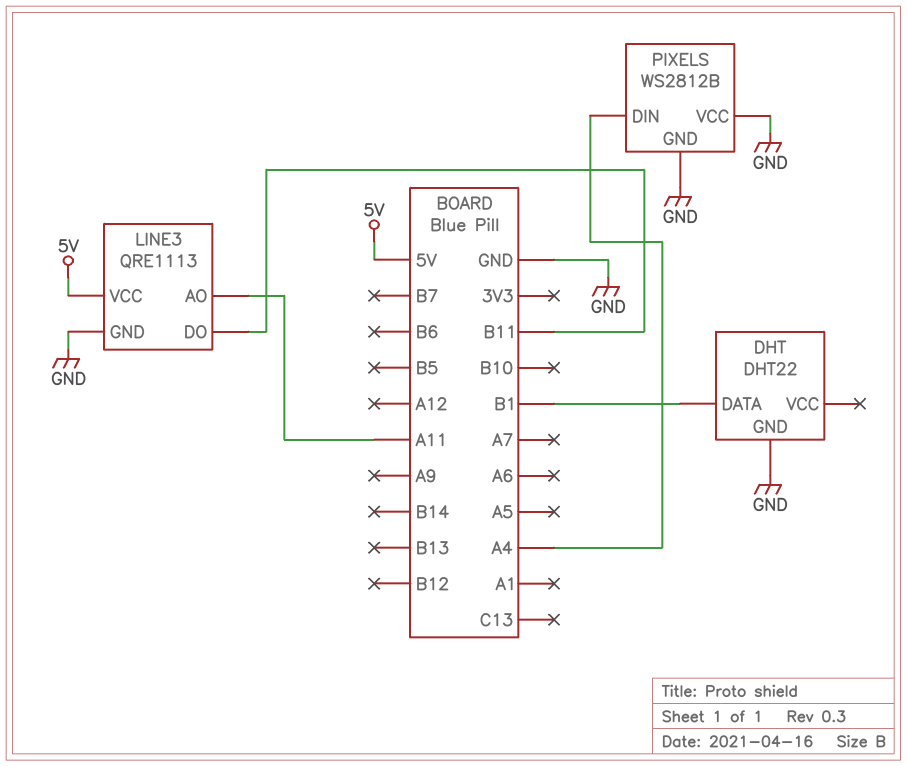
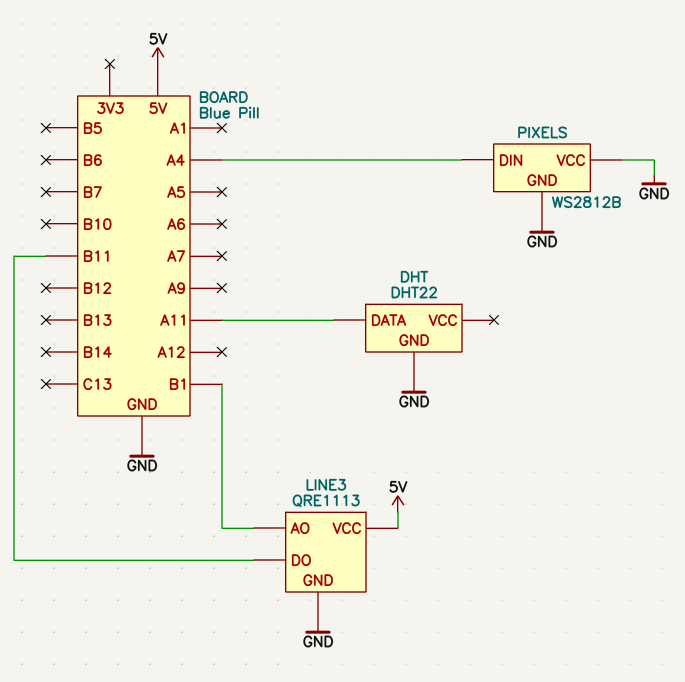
DHT pin DATA: B1 -> A11
LINE3 pin AO: A11 -> B1

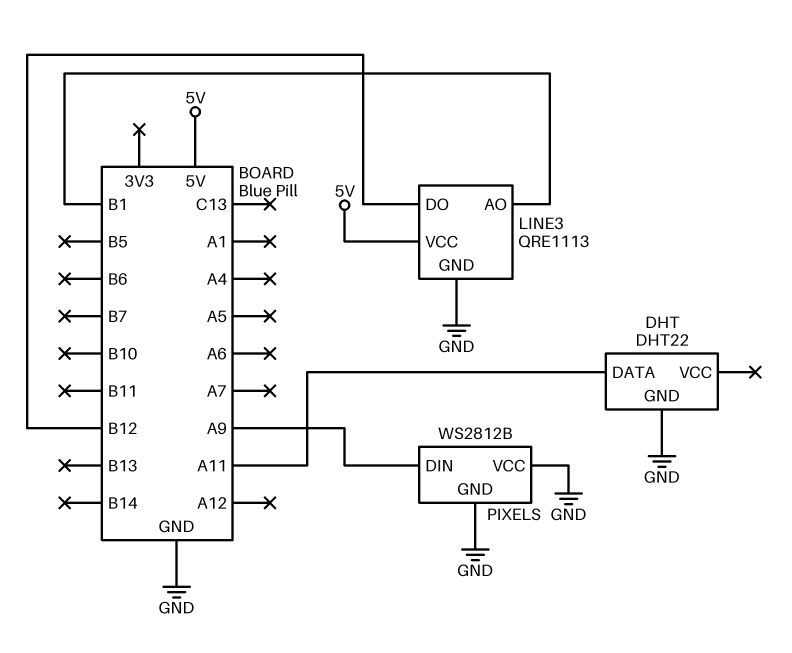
LINE3 pin DO: B11 -> B12
PIXELS pin DIN: A4 -> A9

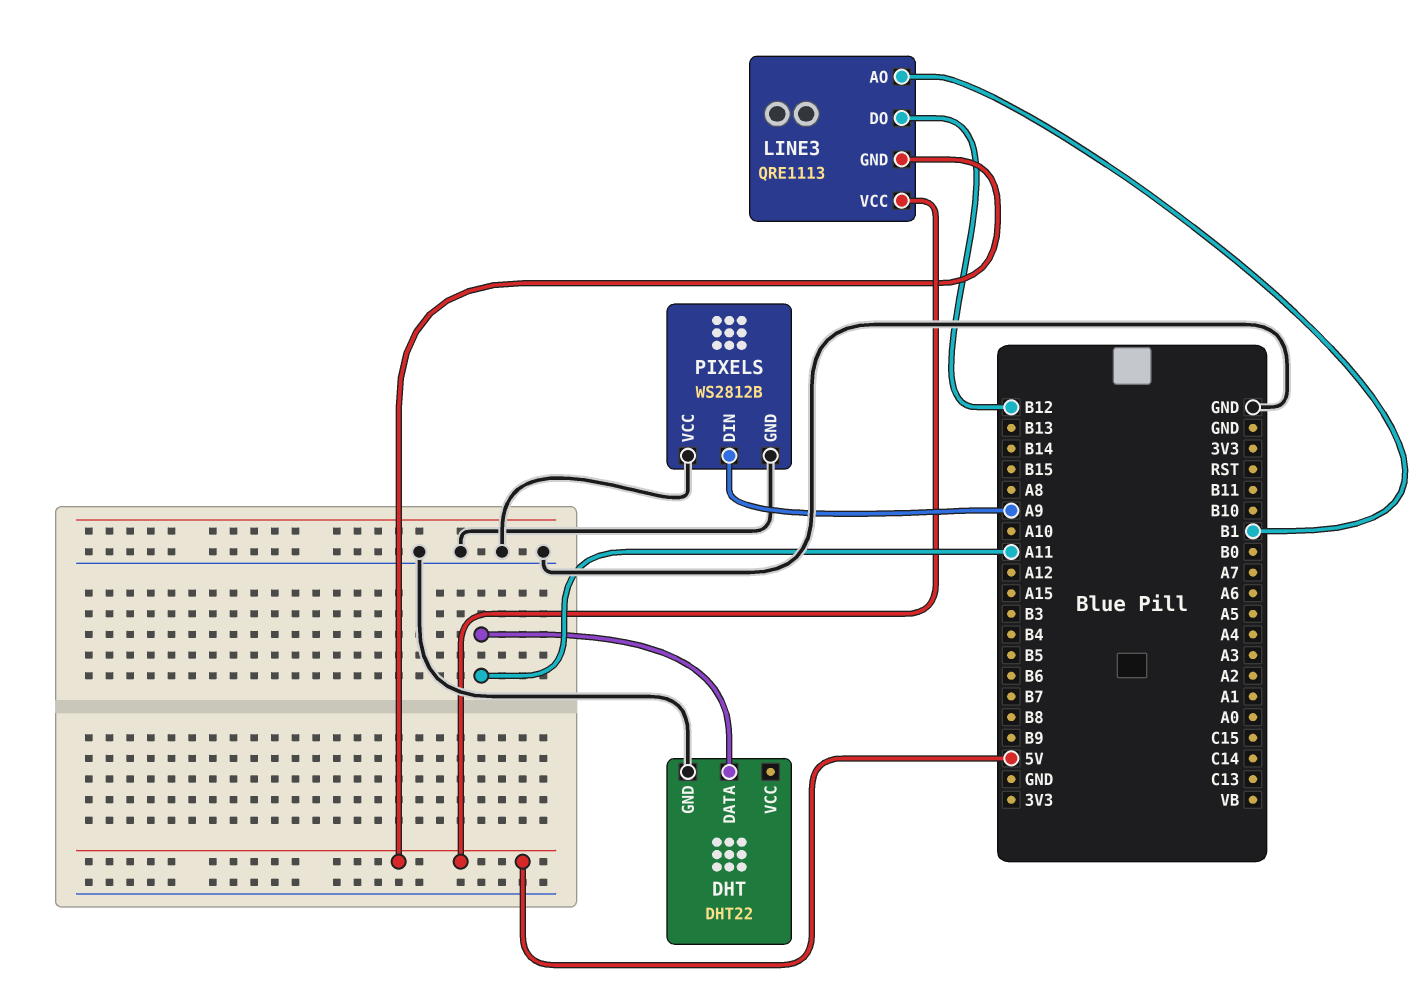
LINE3 pin GND: GND -> 5V

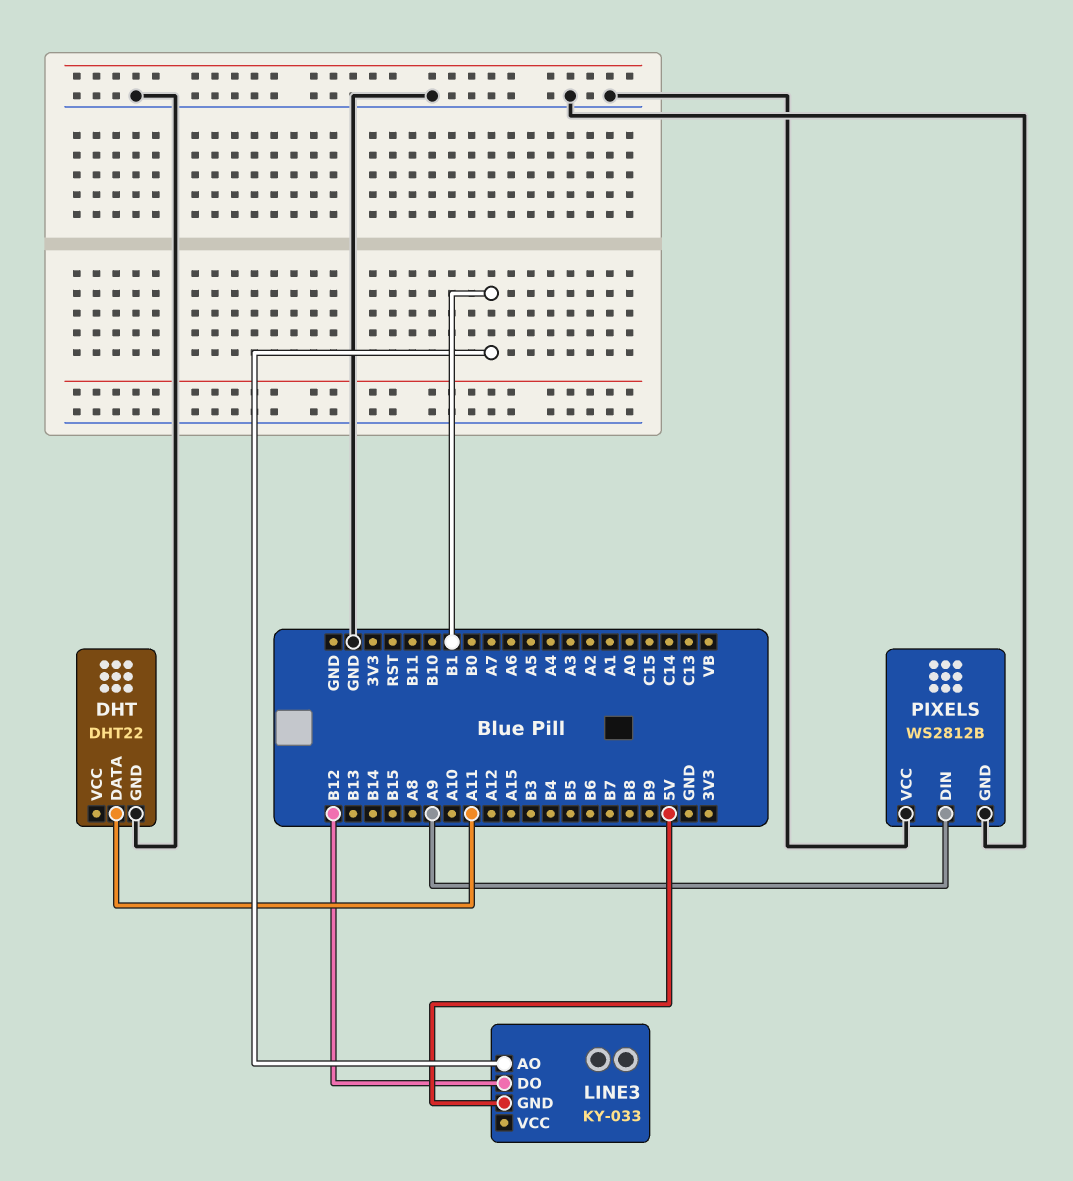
LINE3: QRE1113 -> KY-033
LINE3 pin VCC: 5V -> none

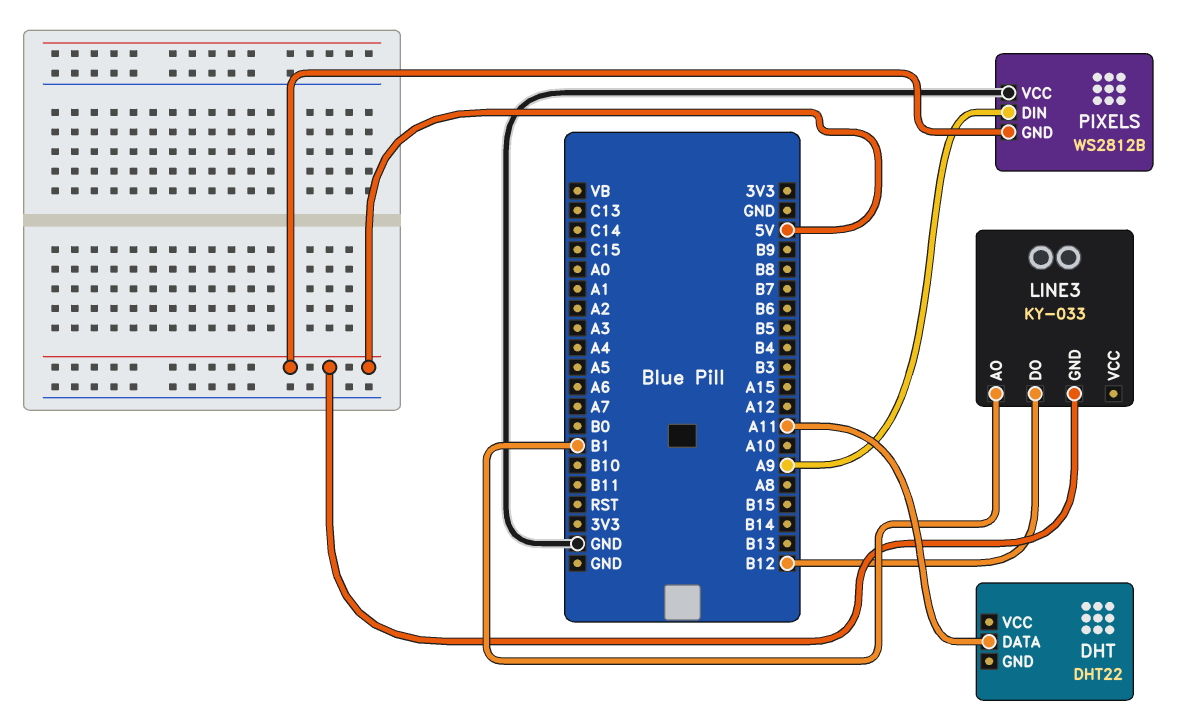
DHT pin GND: GND -> none
PIXELS pin GND: GND -> 5V

